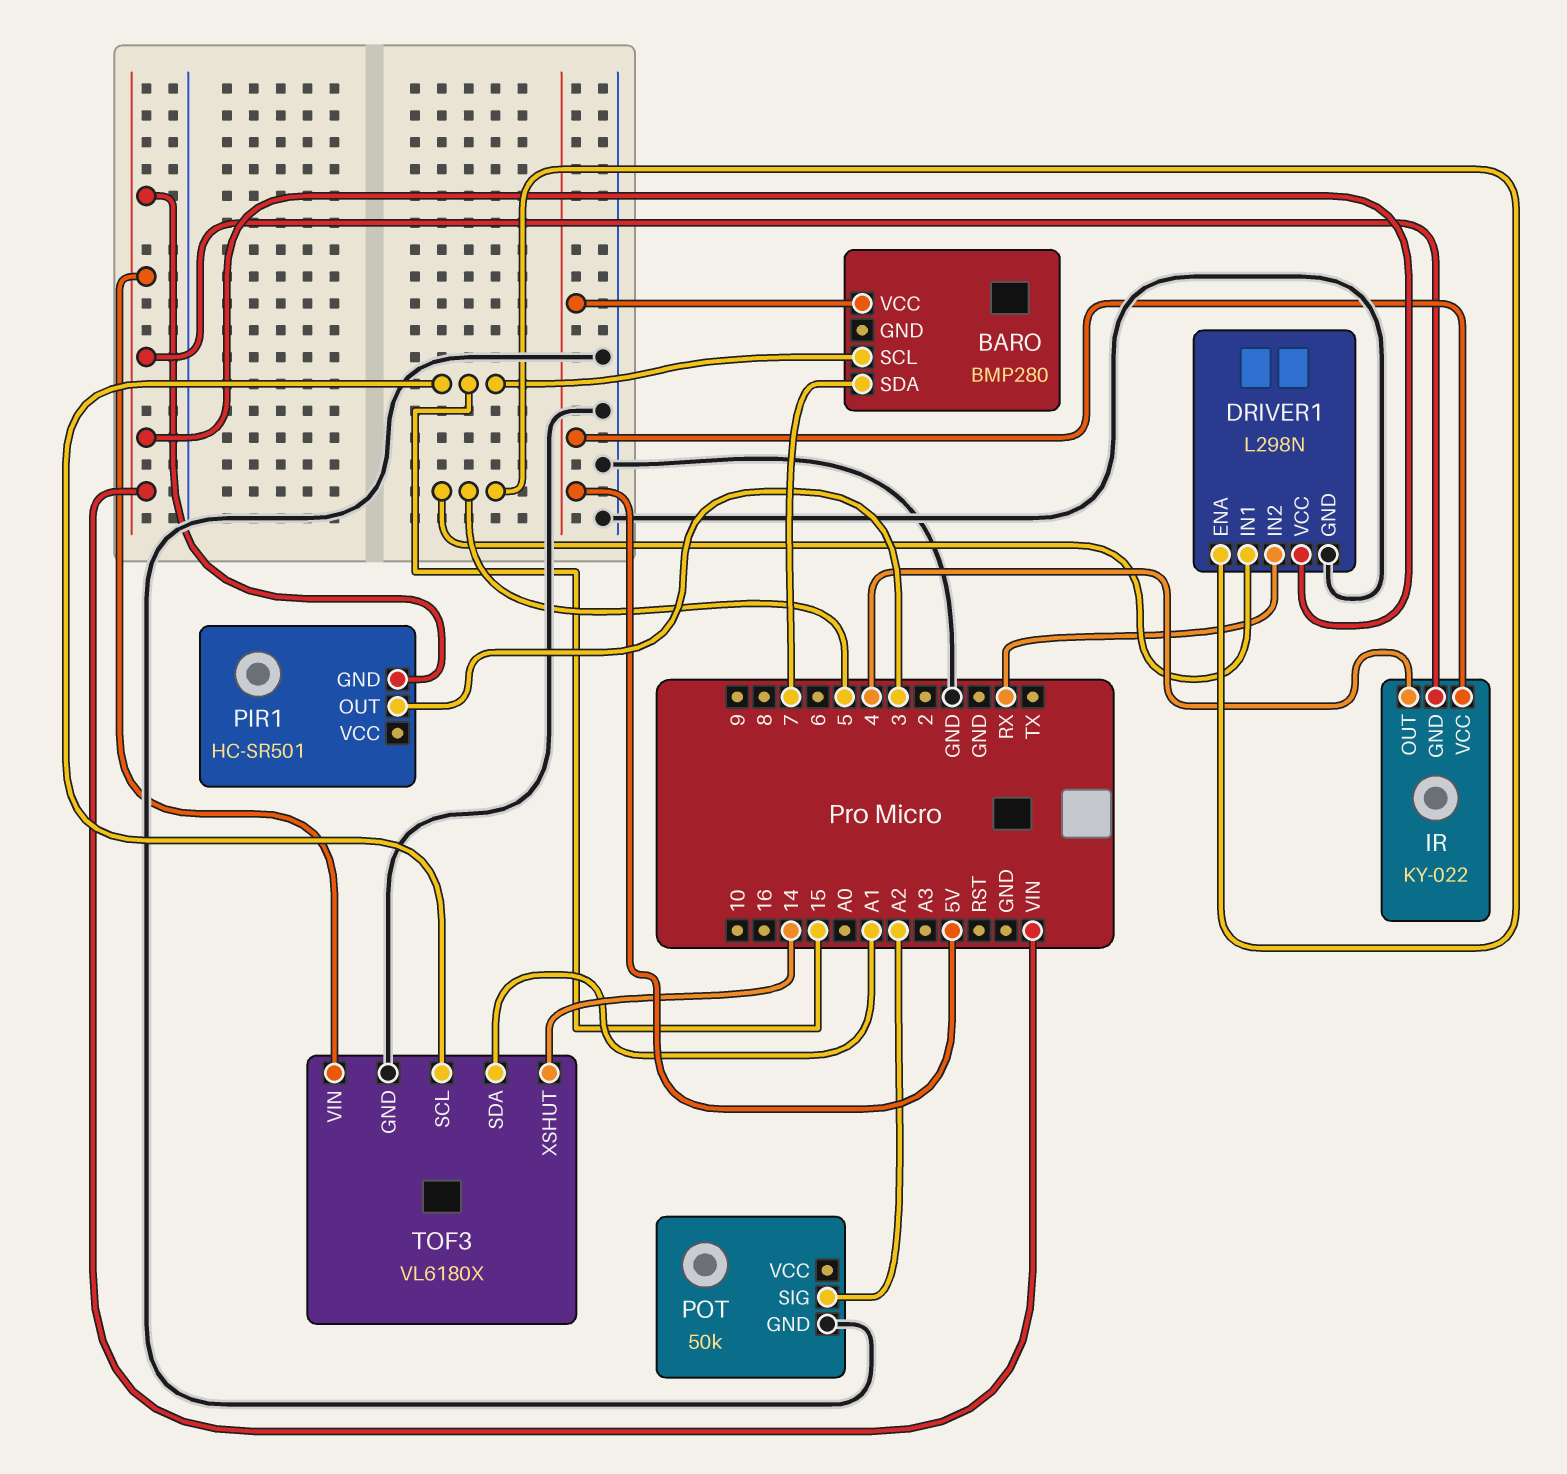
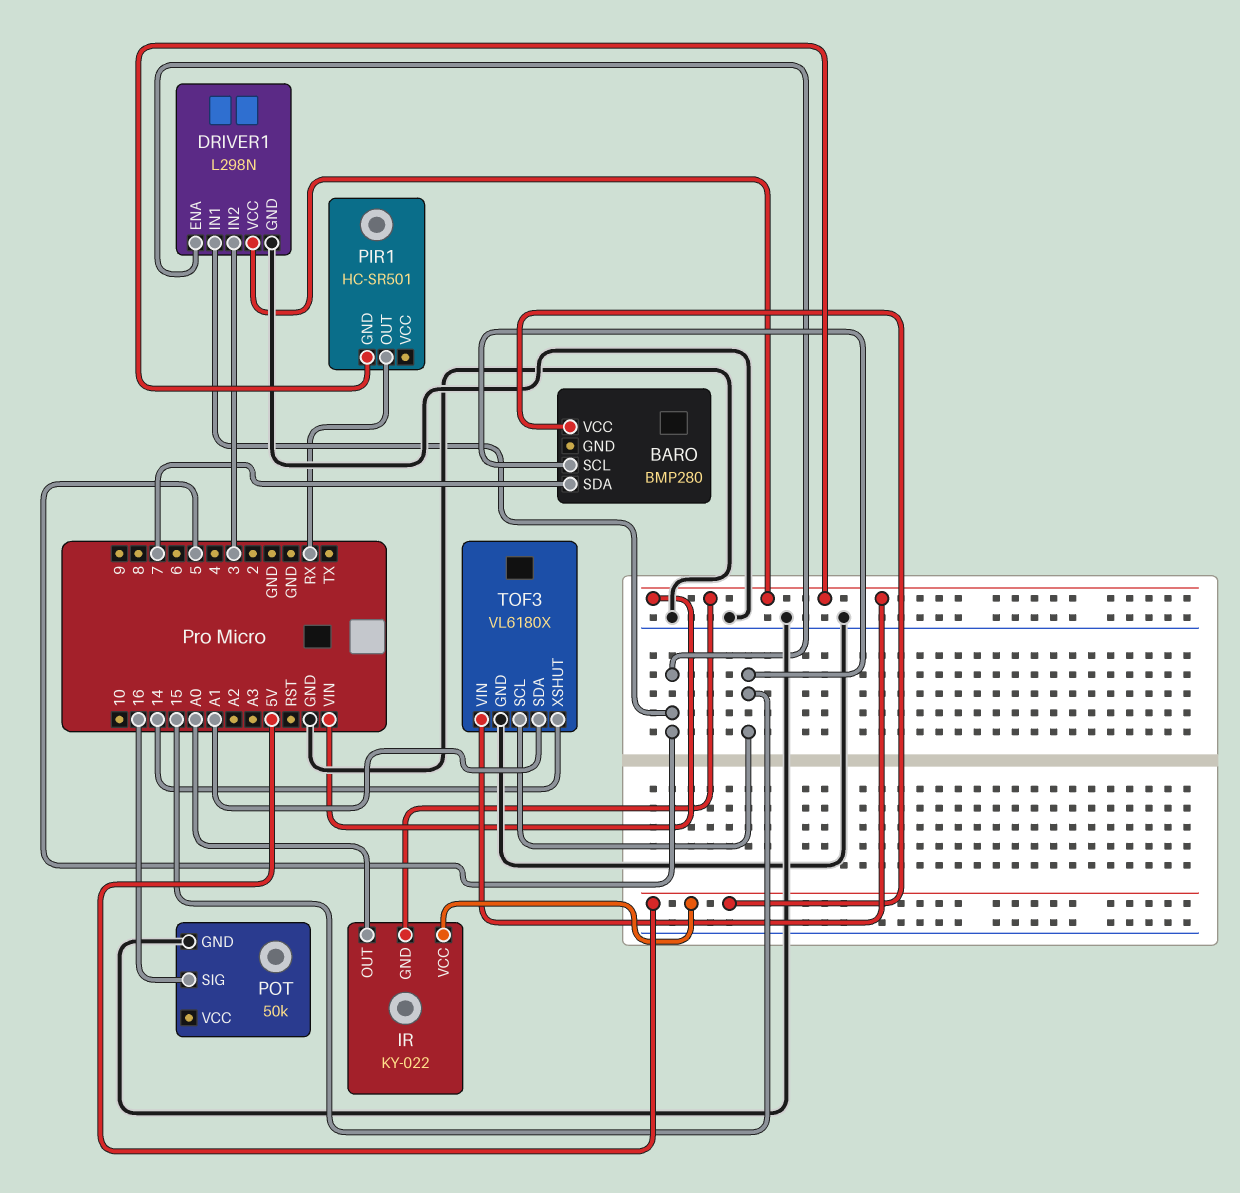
DRIVER1 pin IN2: RX -> 3
IR pin OUT: 4 -> A0
PIR1 pin OUT: 3 -> RX
POT pin SIG: A2 -> 16

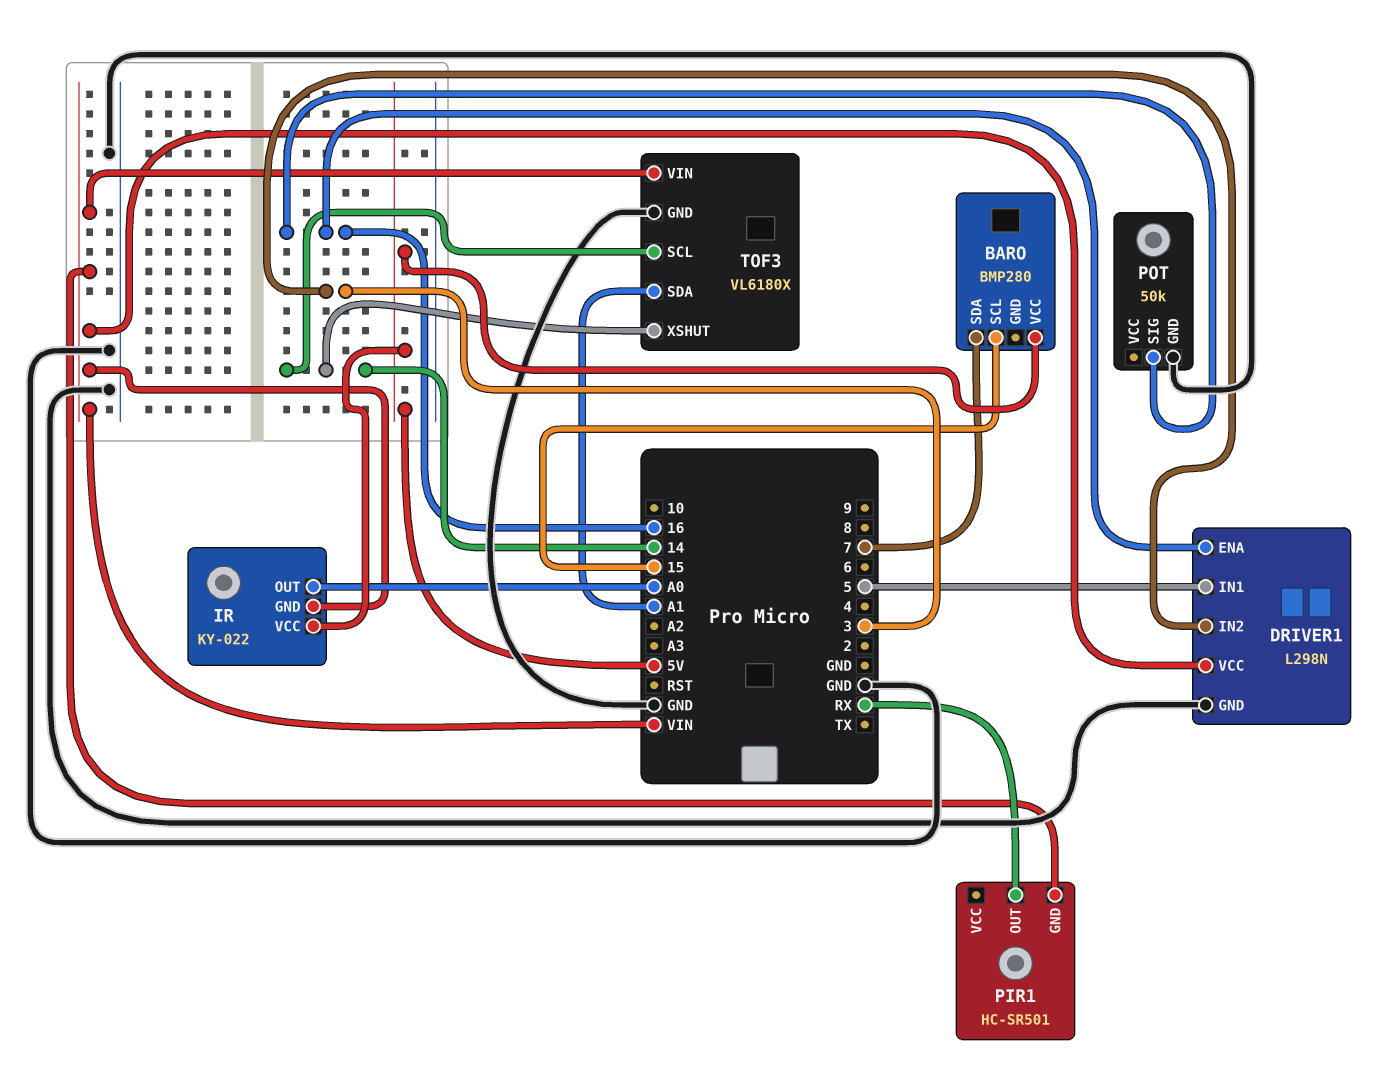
DRIVER1 pin ENA: 5 -> 16
TOF3 pin SCL: 15 -> 14

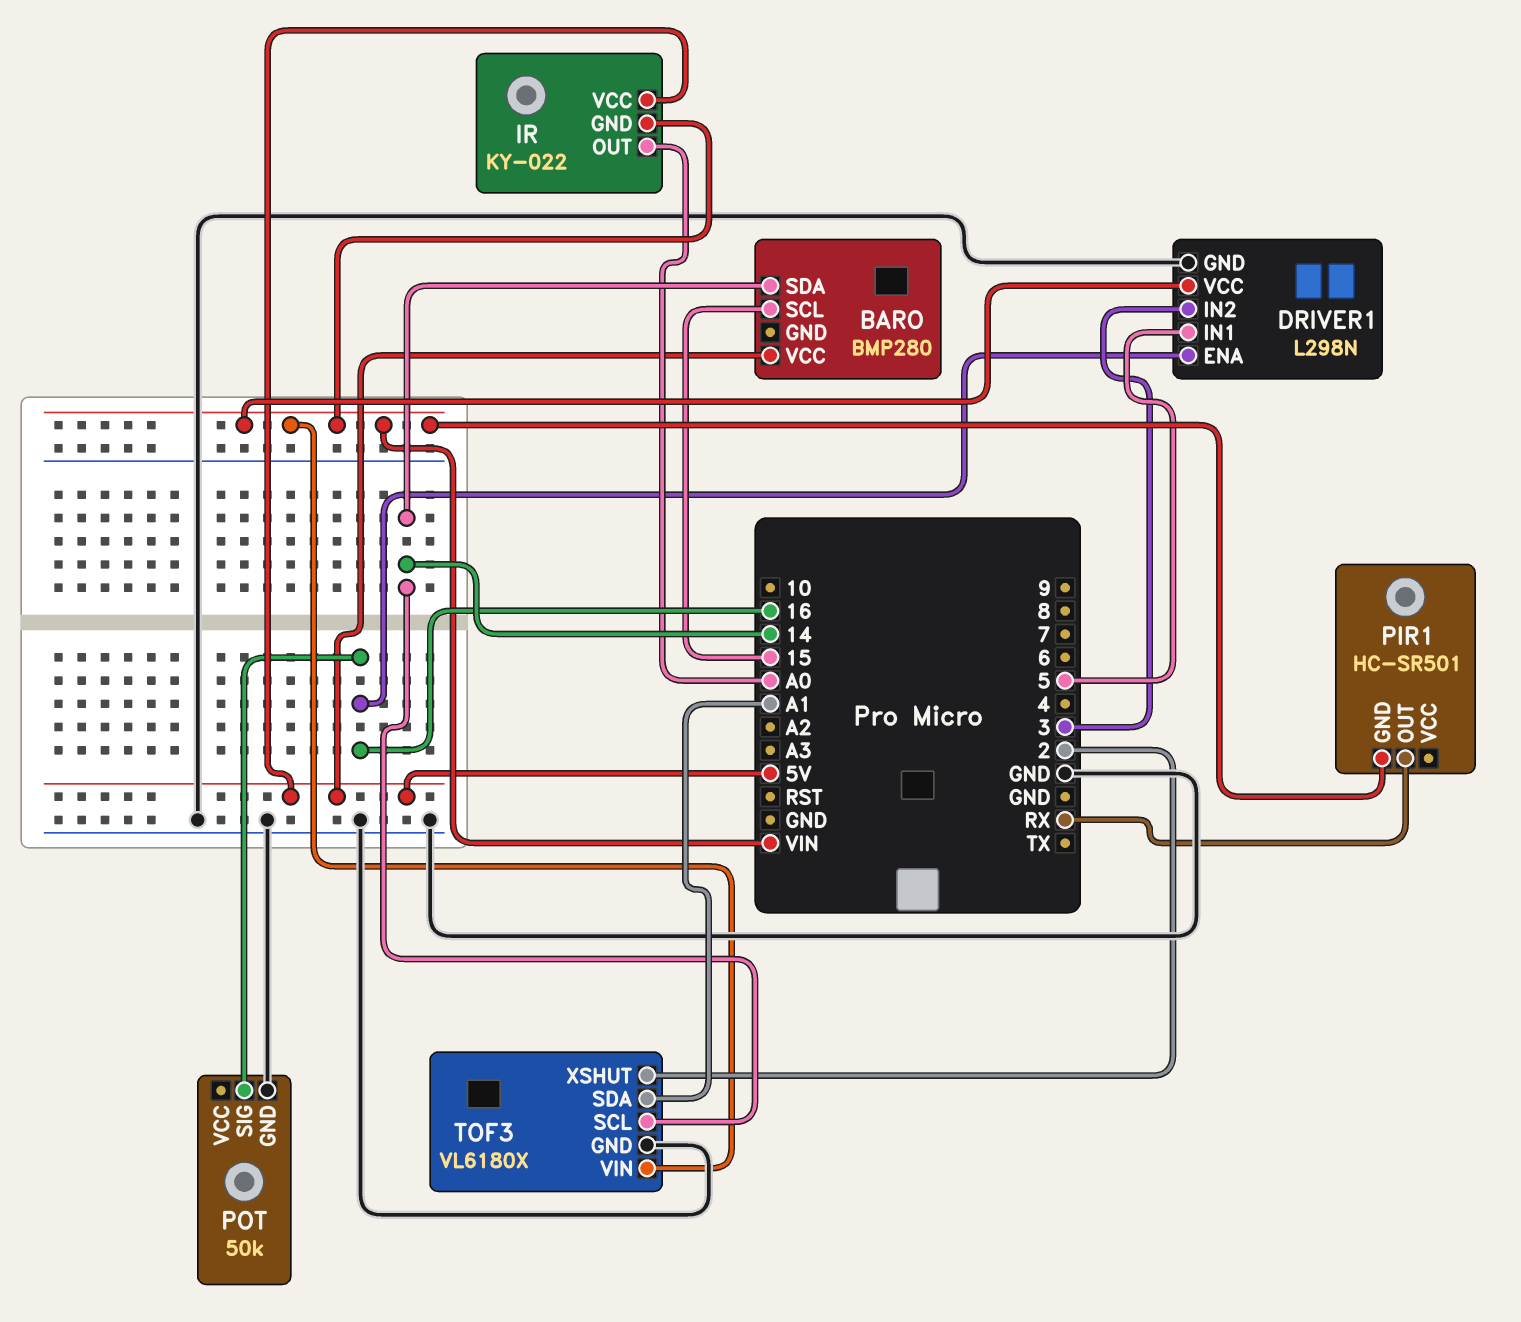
BARO pin SDA: 7 -> 14
TOF3 pin XSHUT: 14 -> 2

